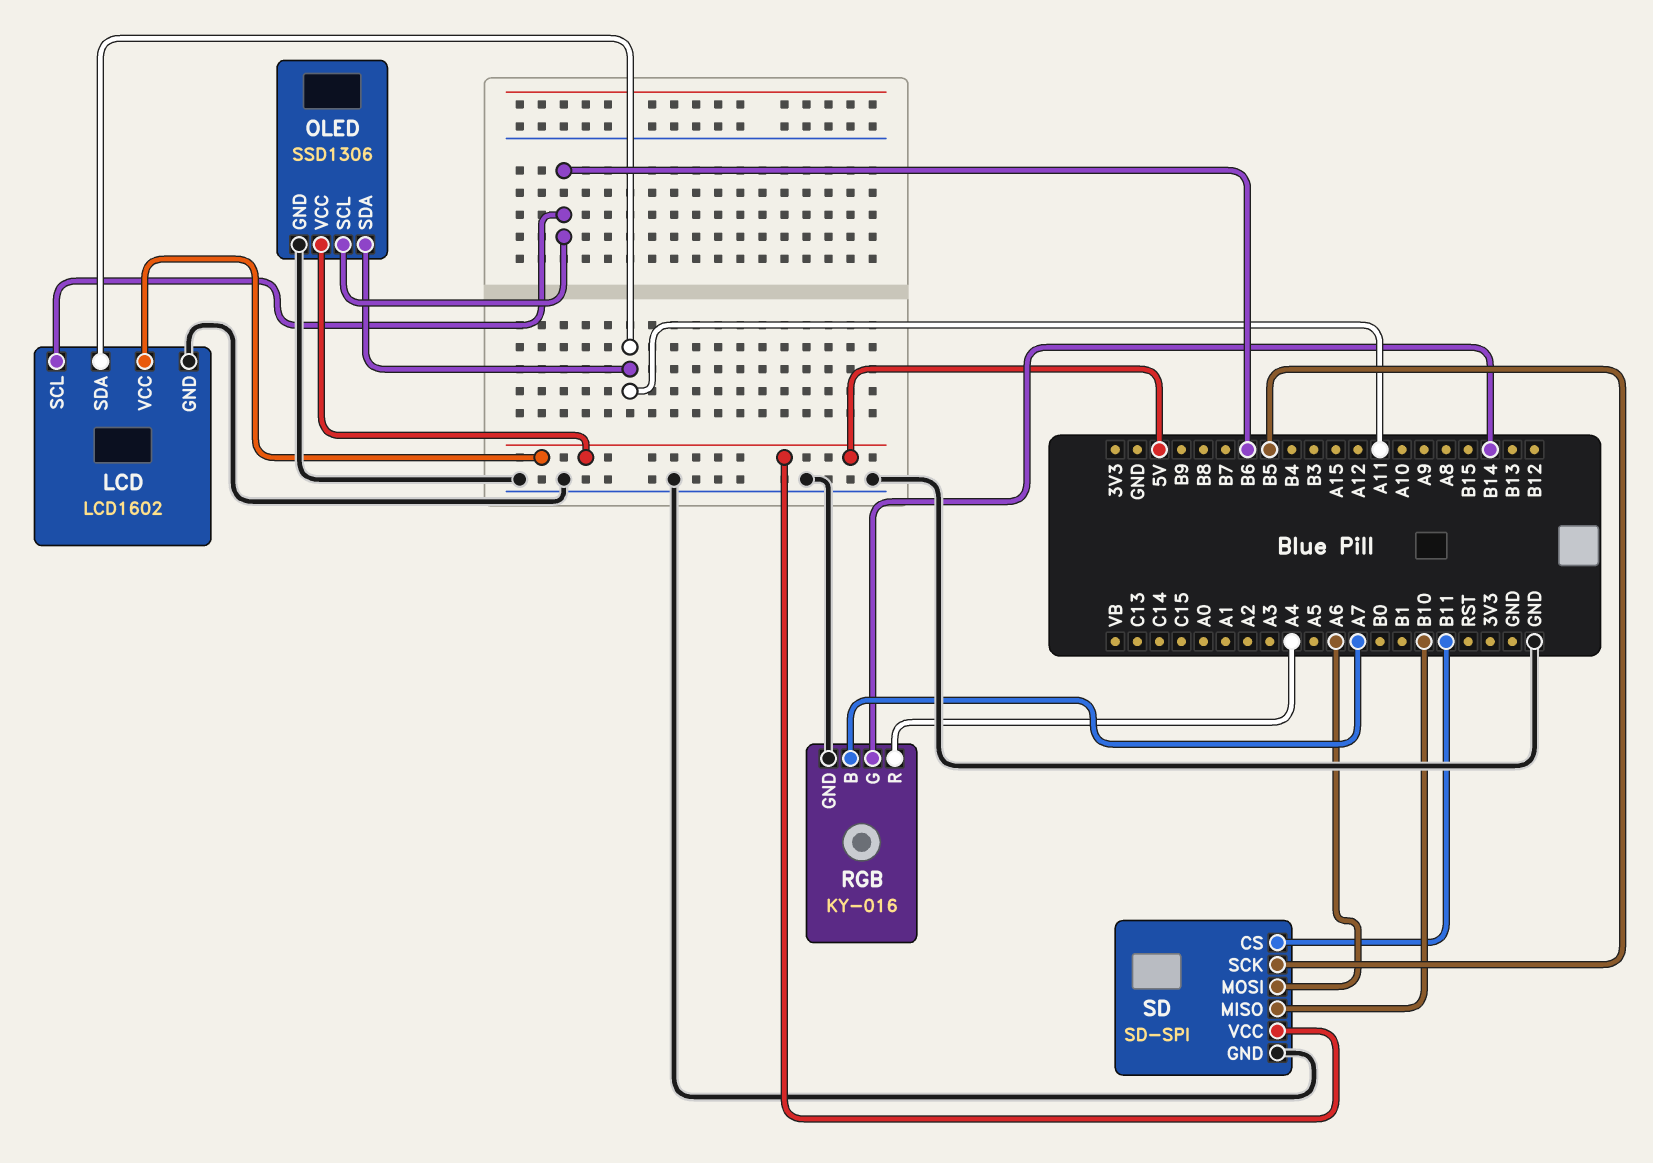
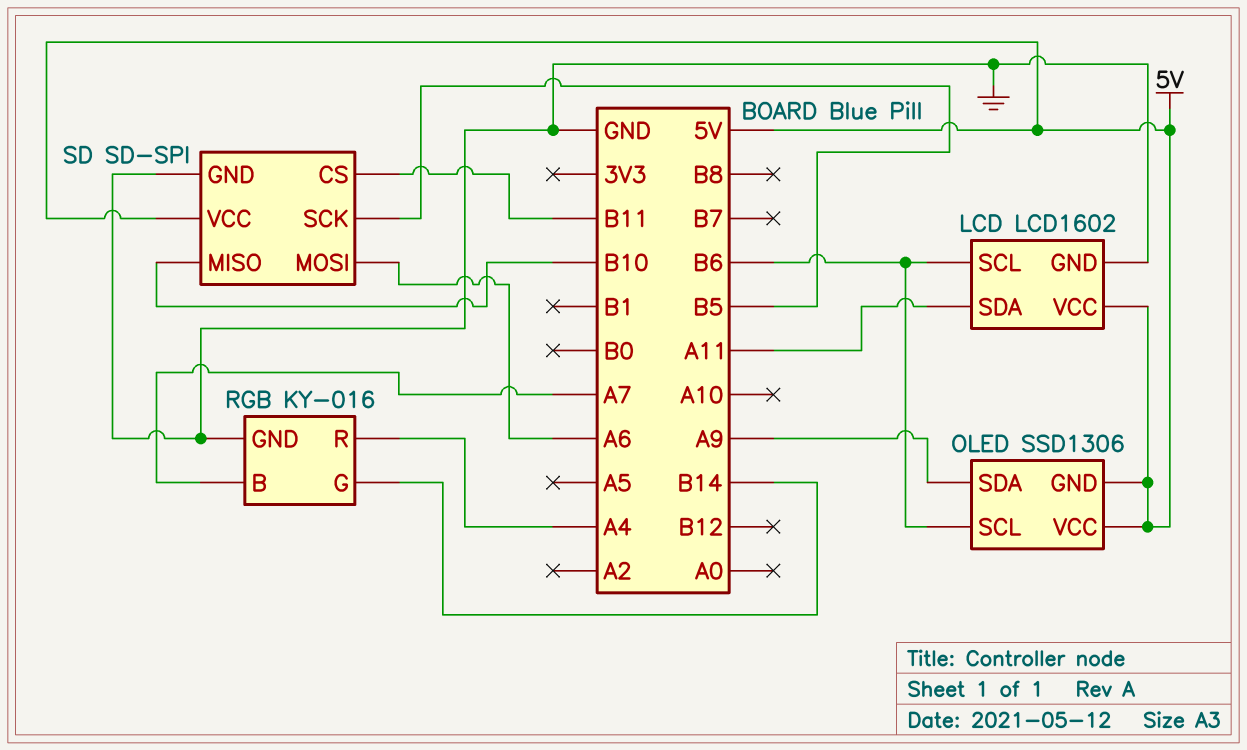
OLED pin GND: GND -> 5V
OLED pin SDA: A11 -> A9

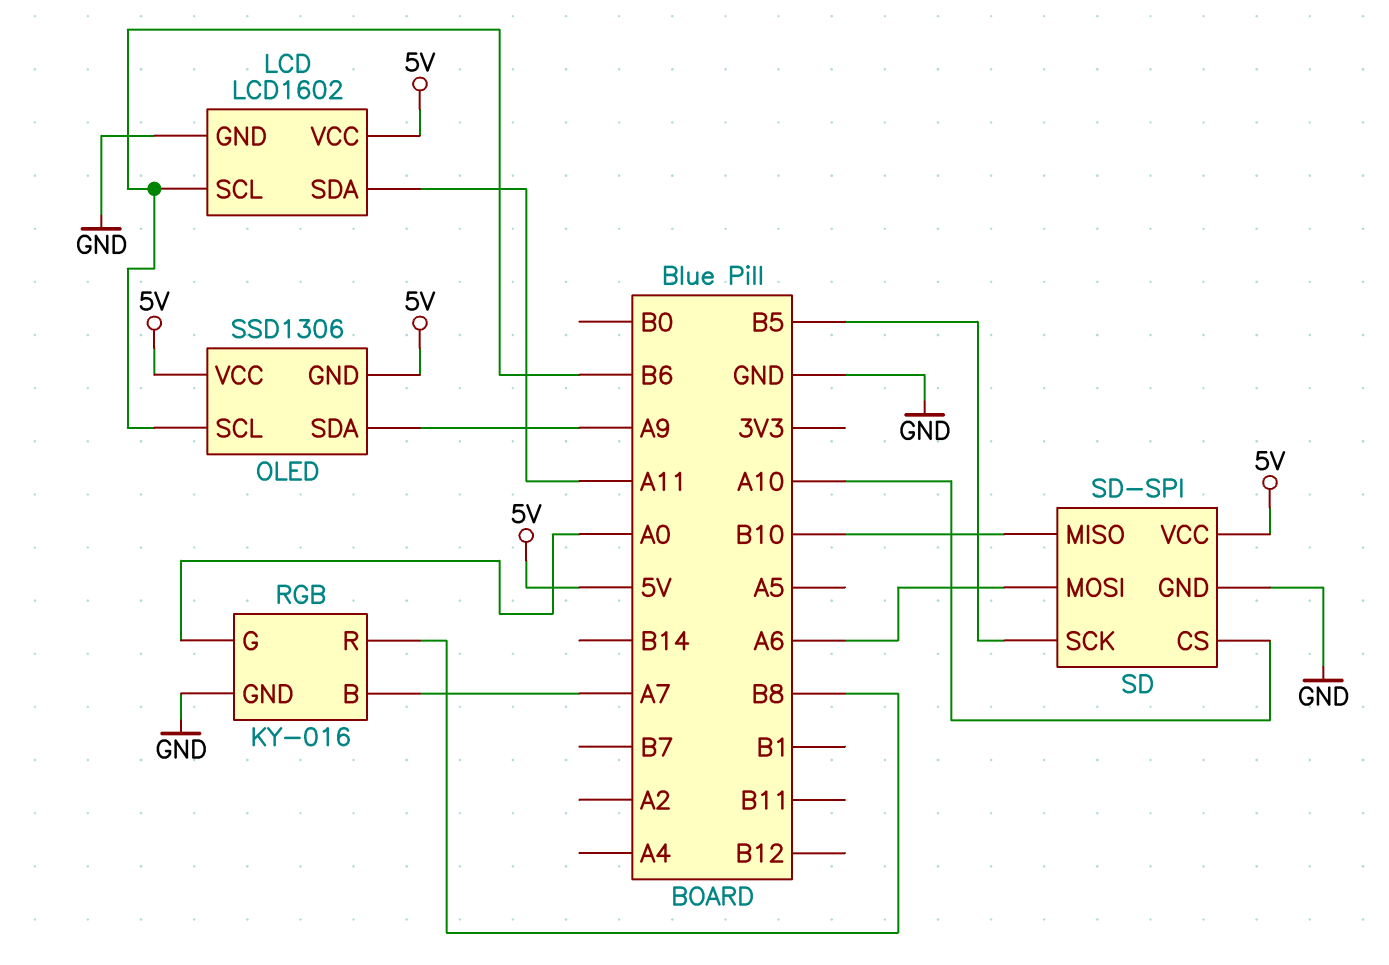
RGB pin G: B14 -> A0
RGB pin R: A4 -> B8
SD pin CS: B11 -> A10

